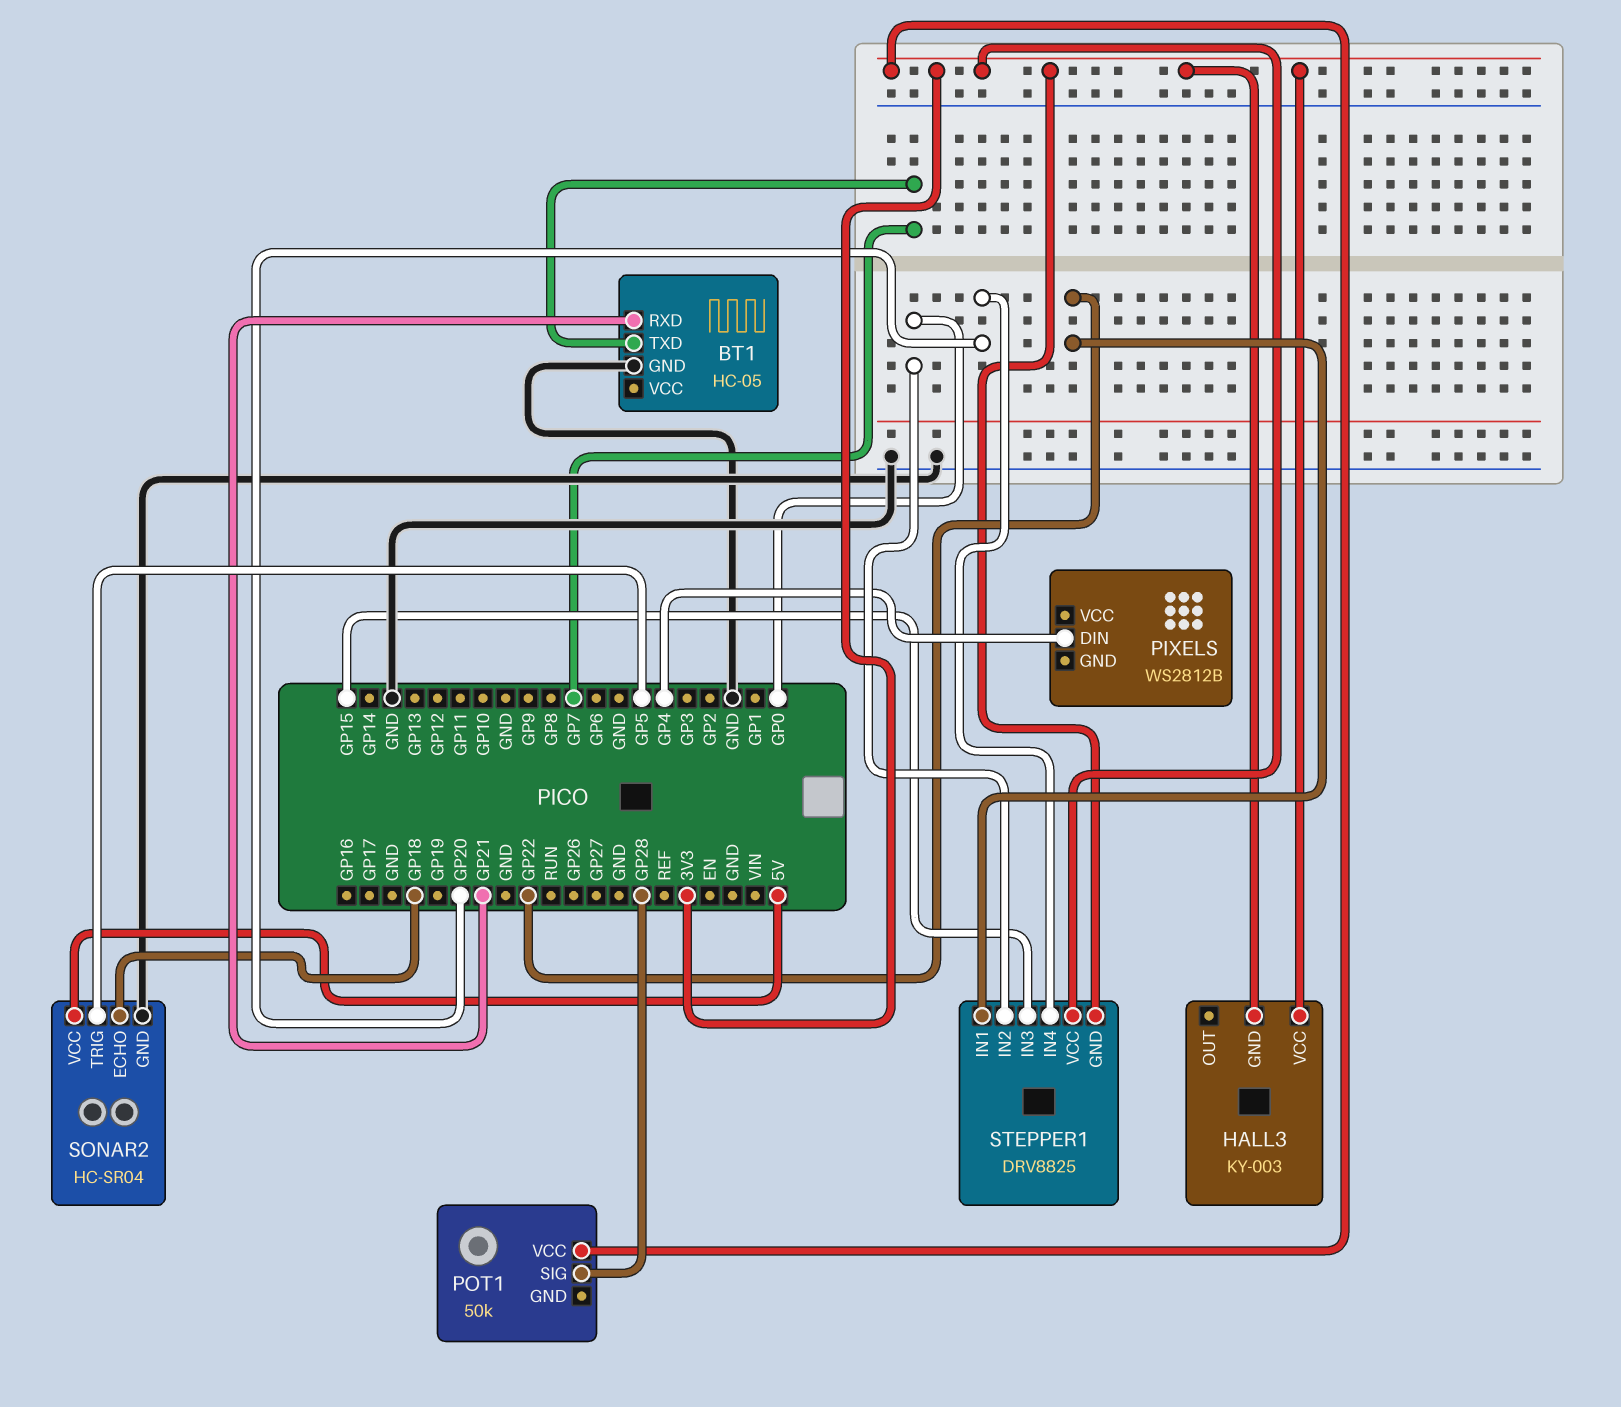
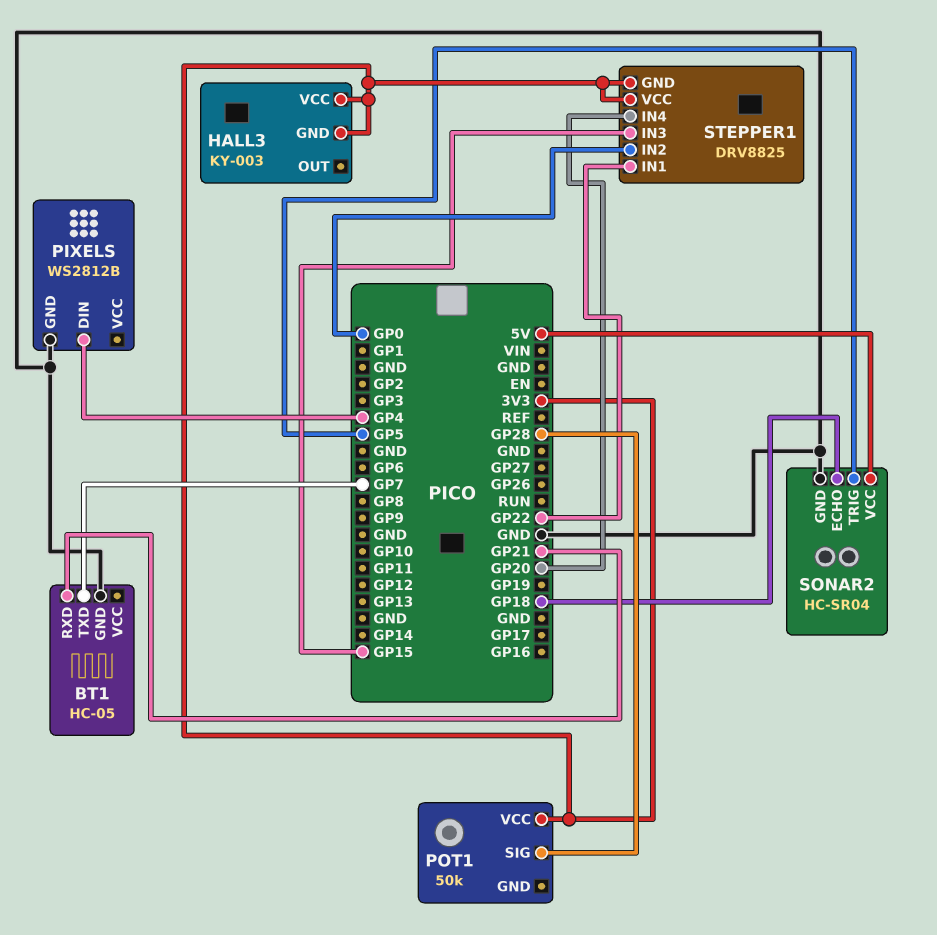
PIXELS pin GND: none -> GND

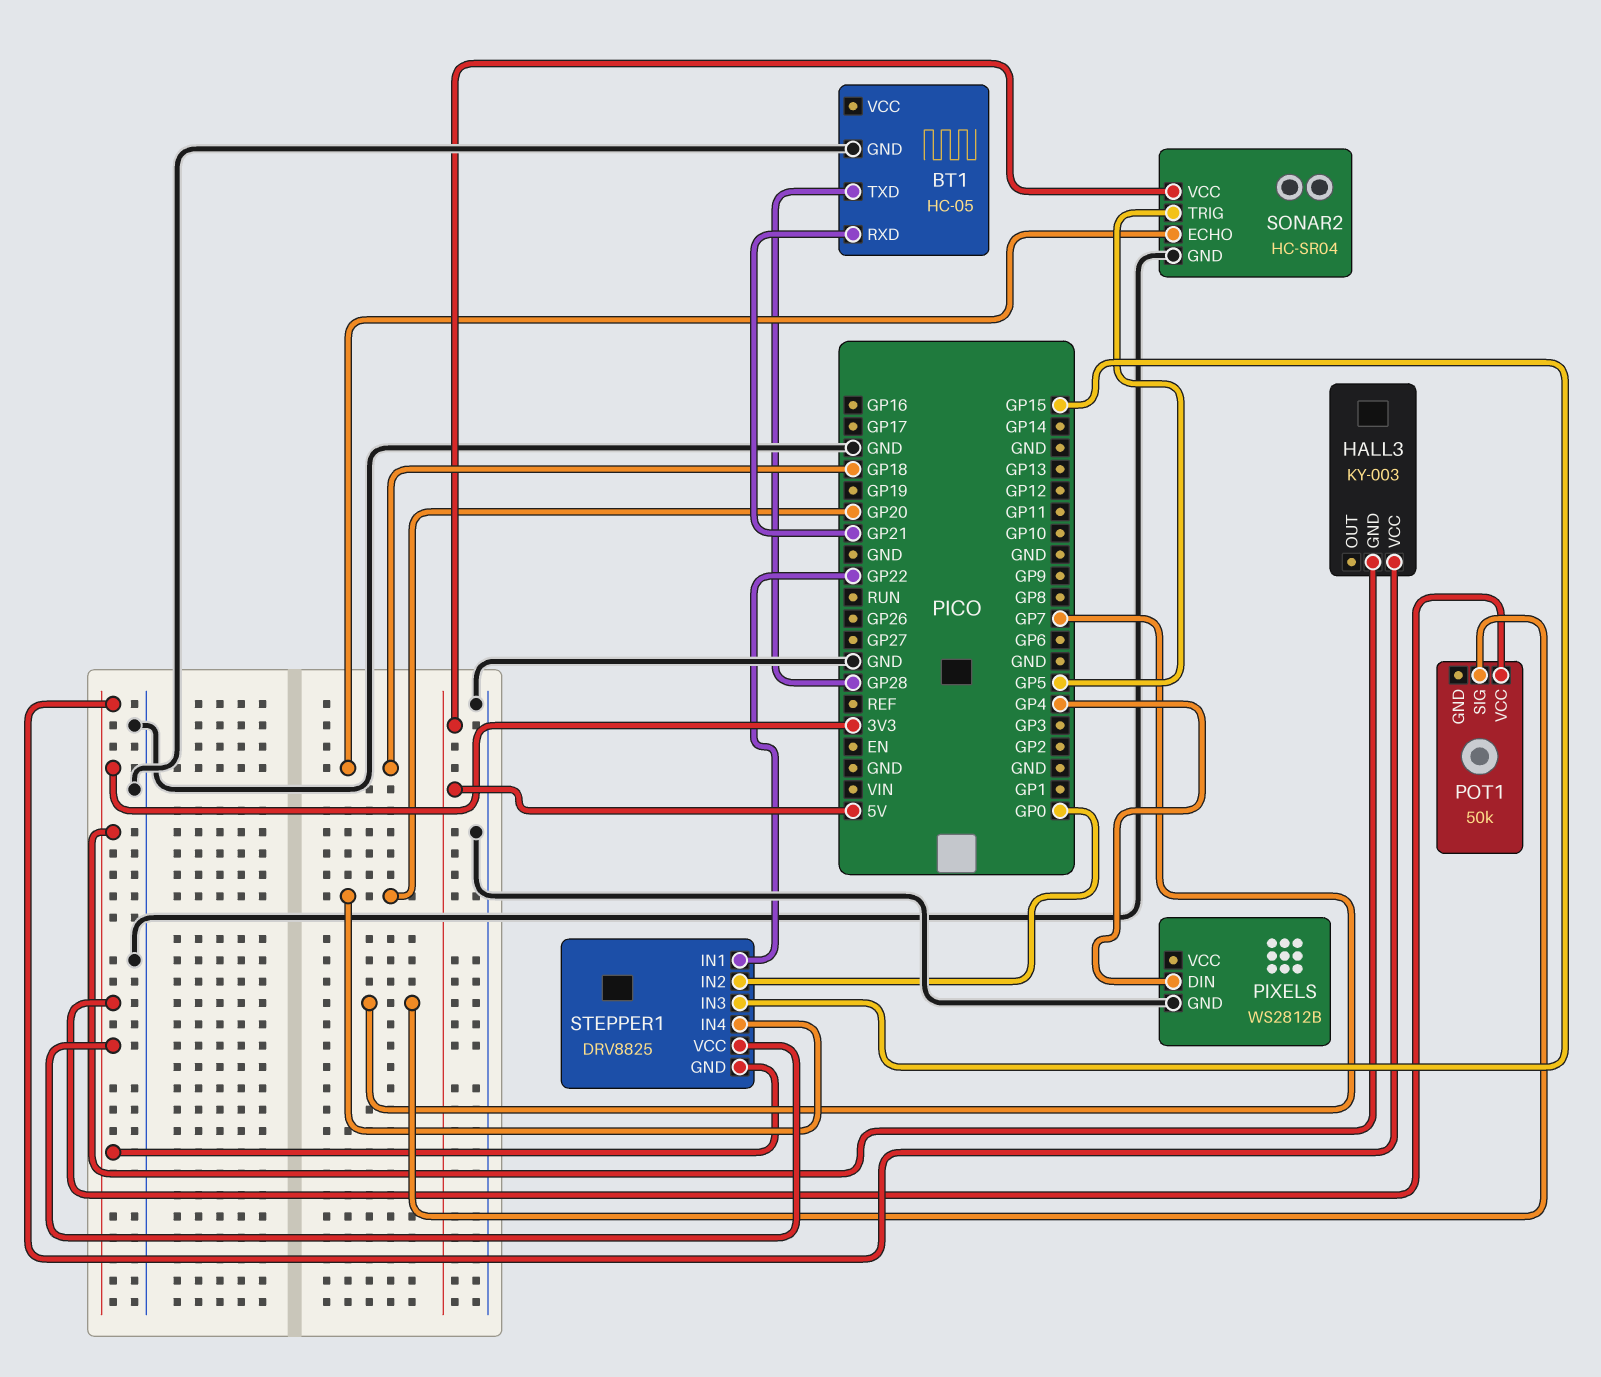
BT1 pin TXD: GP7 -> GP28
POT1 pin SIG: GP28 -> GP7

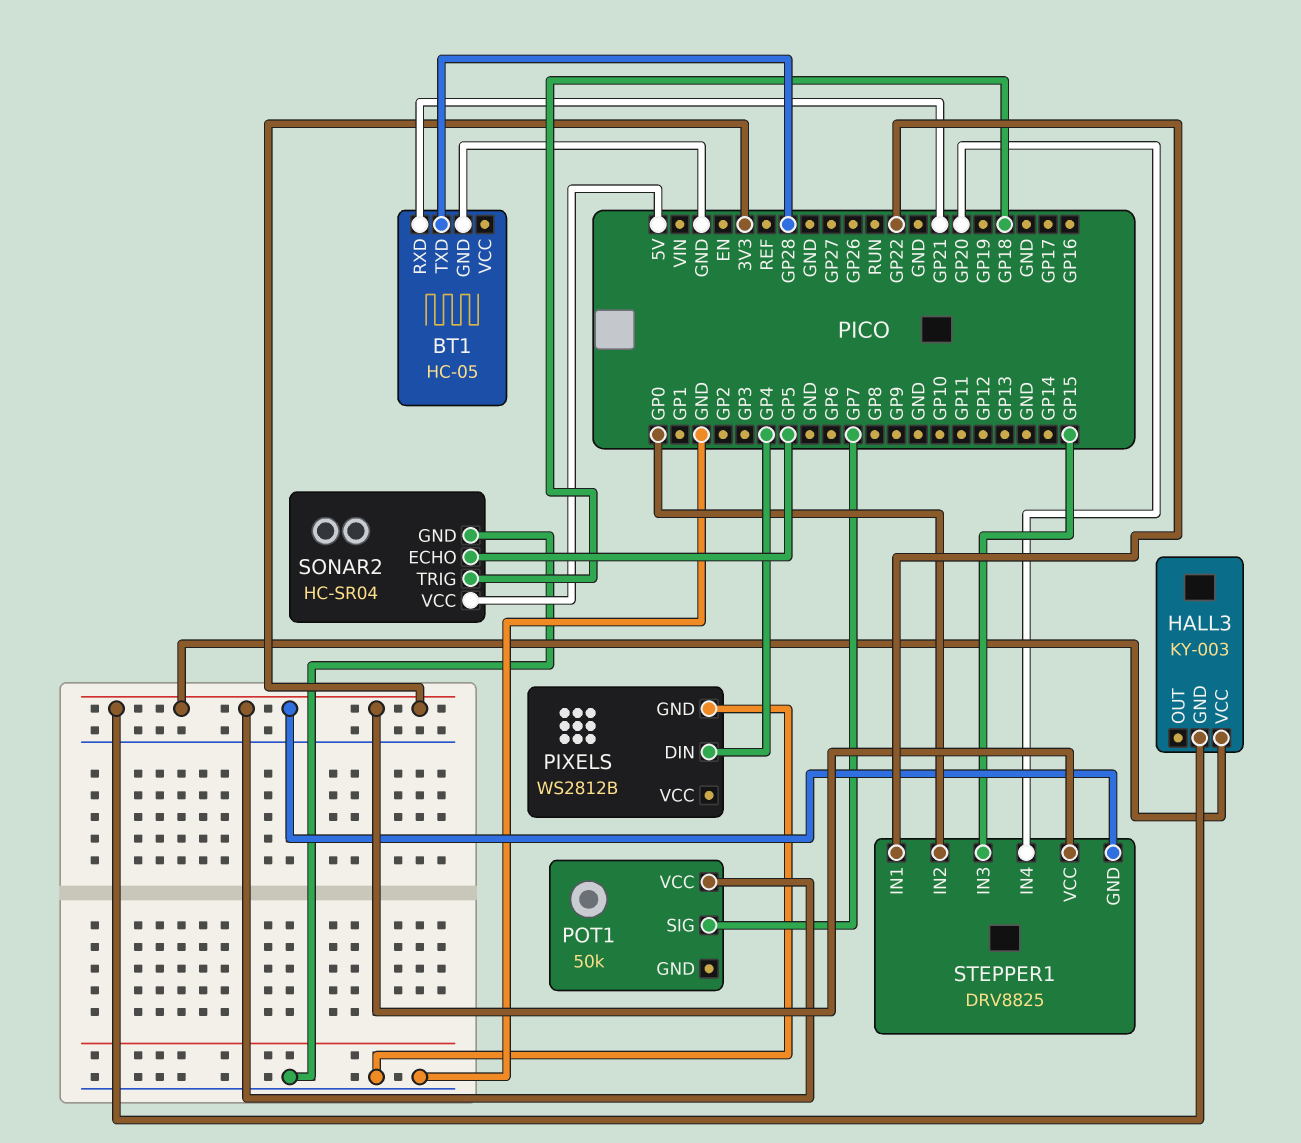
SONAR2 pin ECHO: GP18 -> GP5
SONAR2 pin TRIG: GP5 -> GP18

